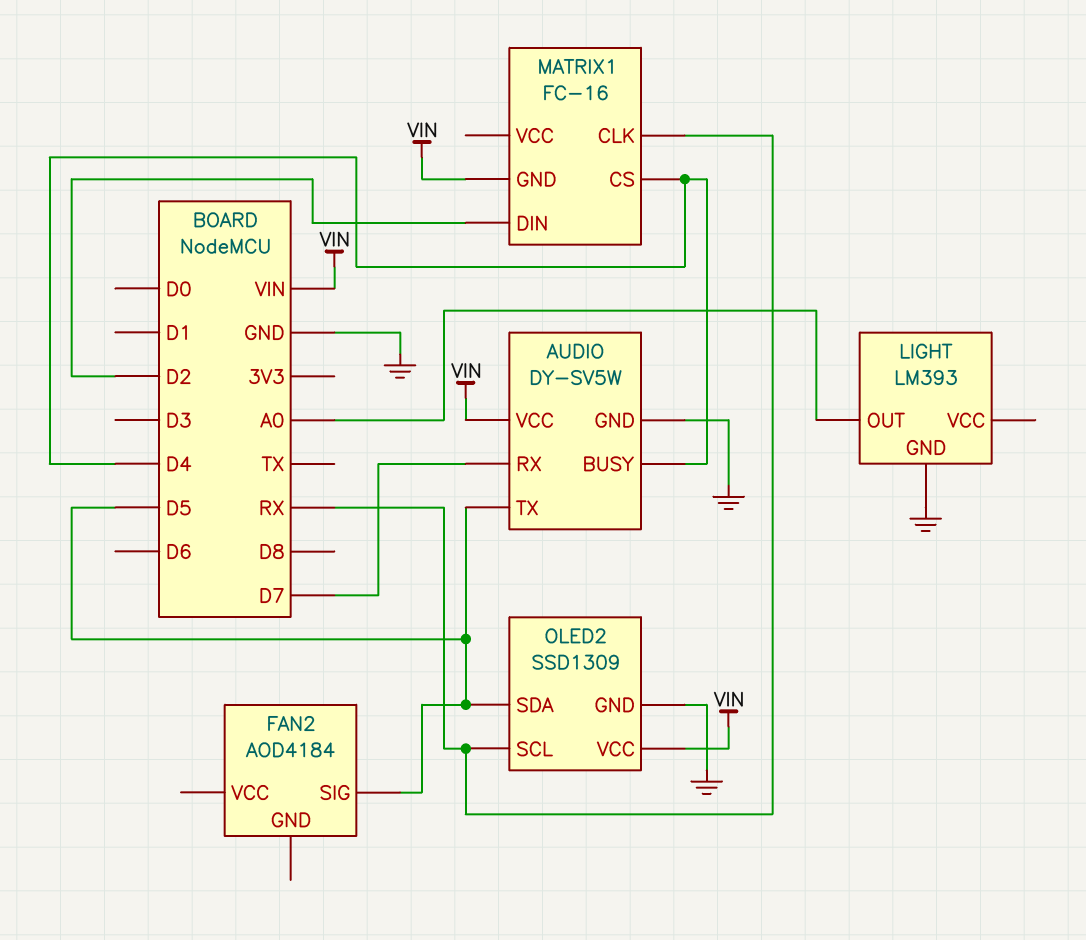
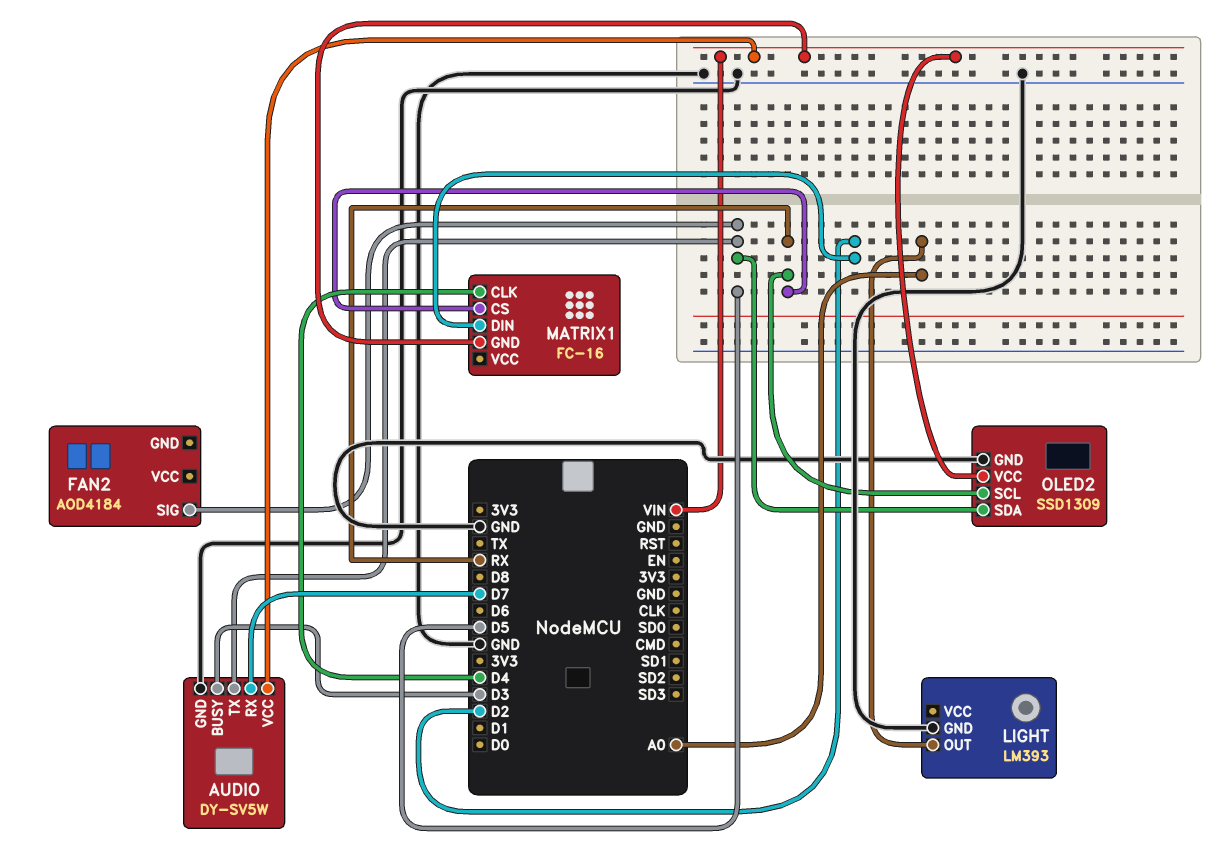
AUDIO pin BUSY: D4 -> D3
MATRIX1 pin CLK: RX -> D4
MATRIX1 pin CS: D4 -> RX

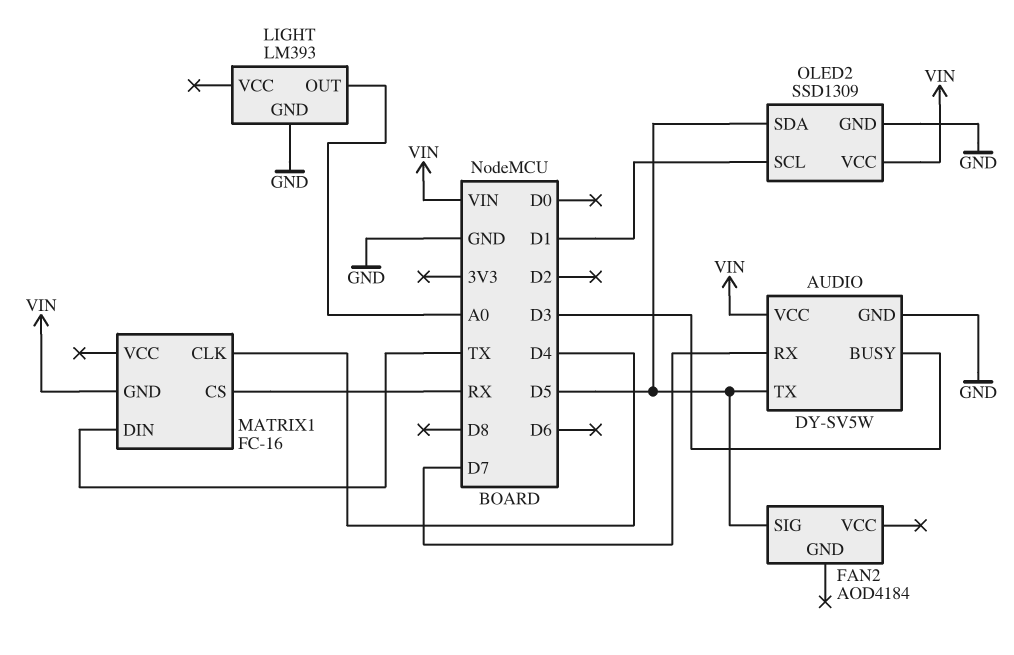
MATRIX1 pin DIN: D2 -> TX
OLED2 pin SCL: RX -> D1

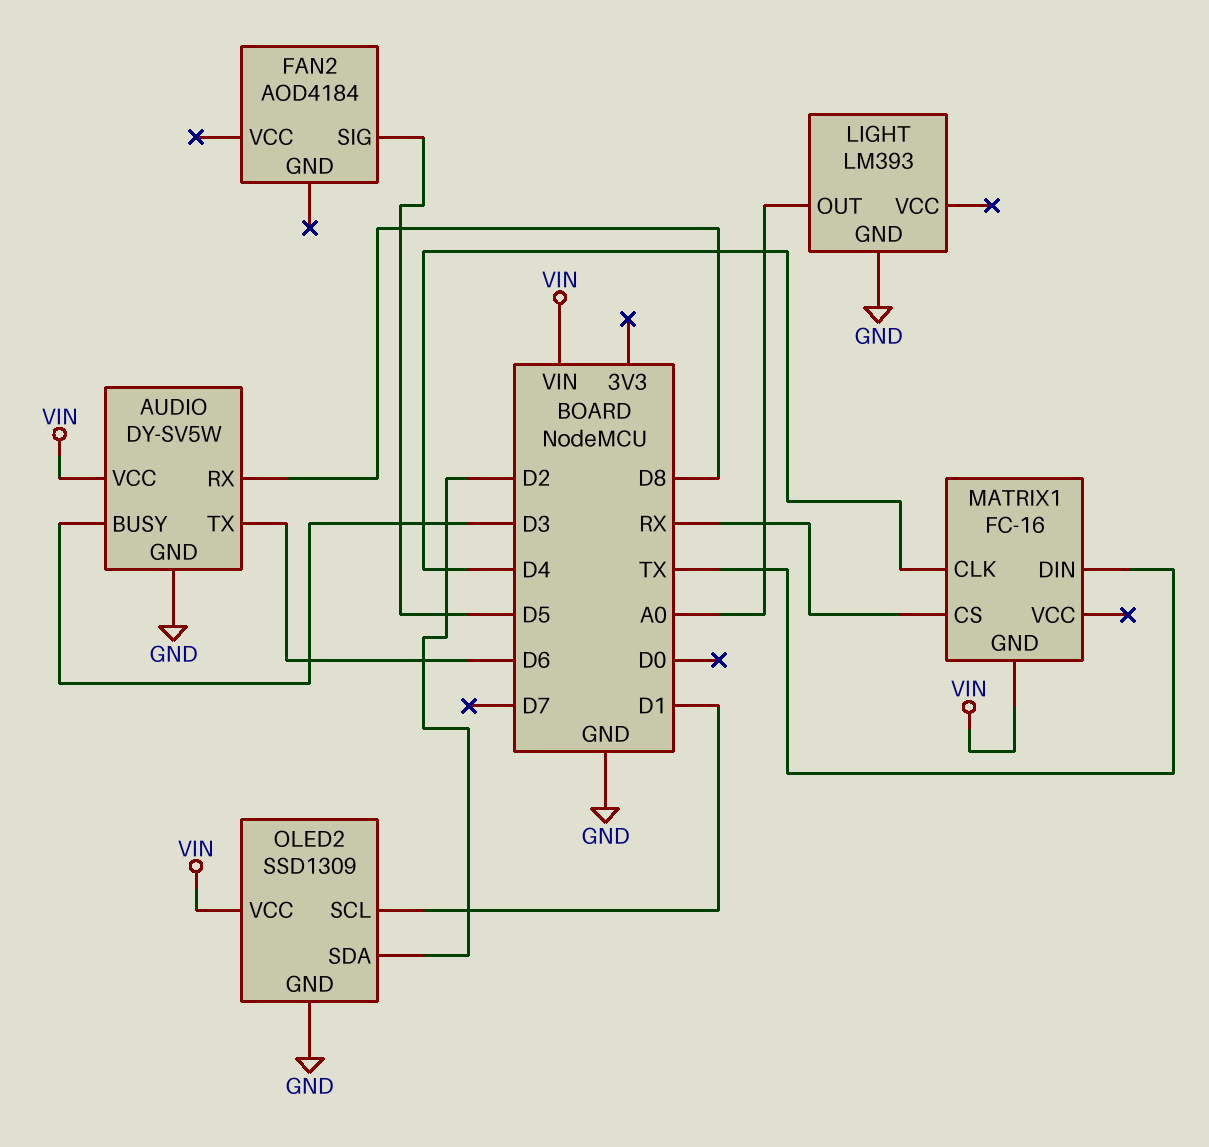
AUDIO pin RX: D7 -> D8
AUDIO pin TX: D5 -> D6
OLED2 pin SDA: D5 -> D2

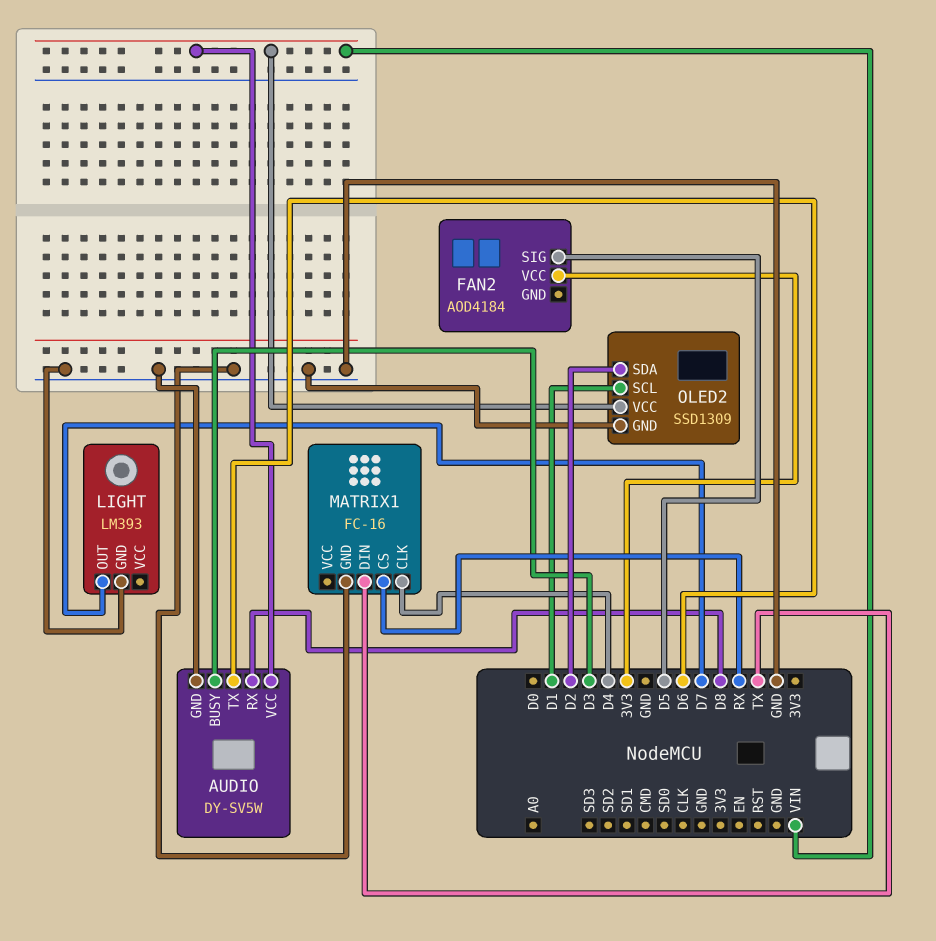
FAN2 pin VCC: none -> 3V3
LIGHT pin OUT: A0 -> D7
MATRIX1 pin GND: VIN -> GND

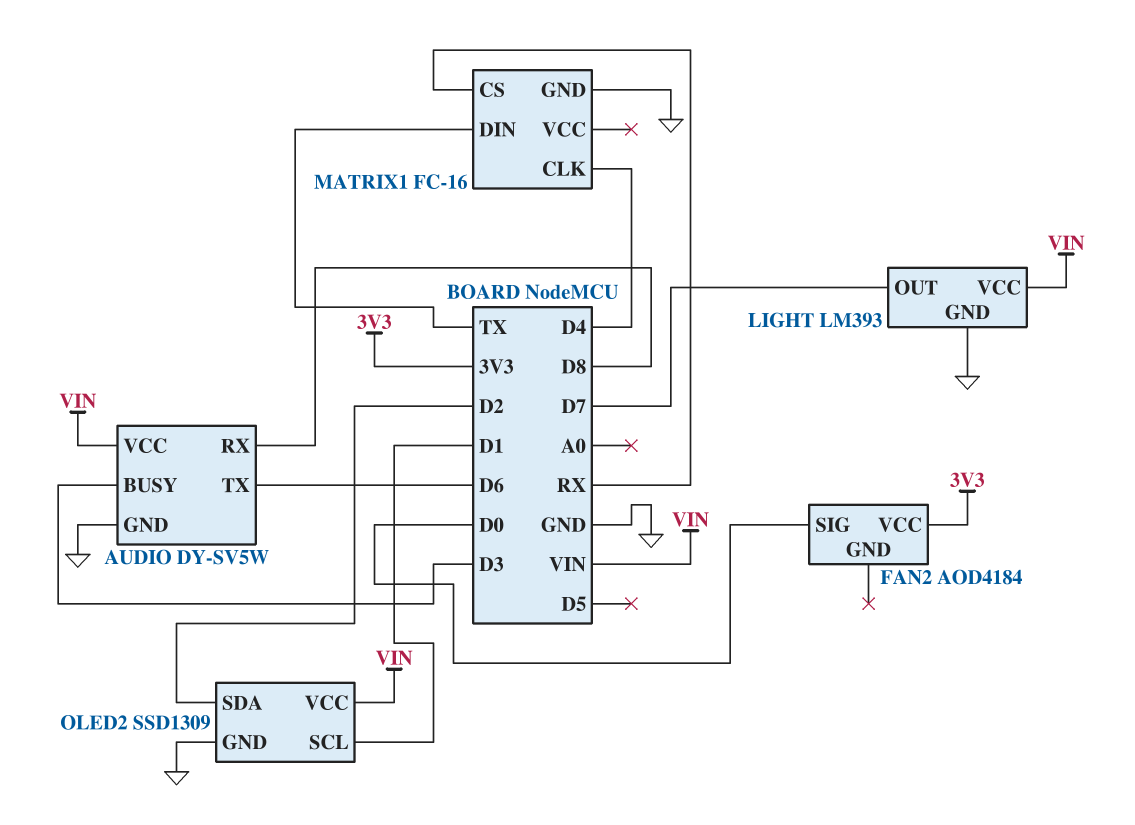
FAN2 pin SIG: D5 -> D0
LIGHT pin VCC: none -> VIN

